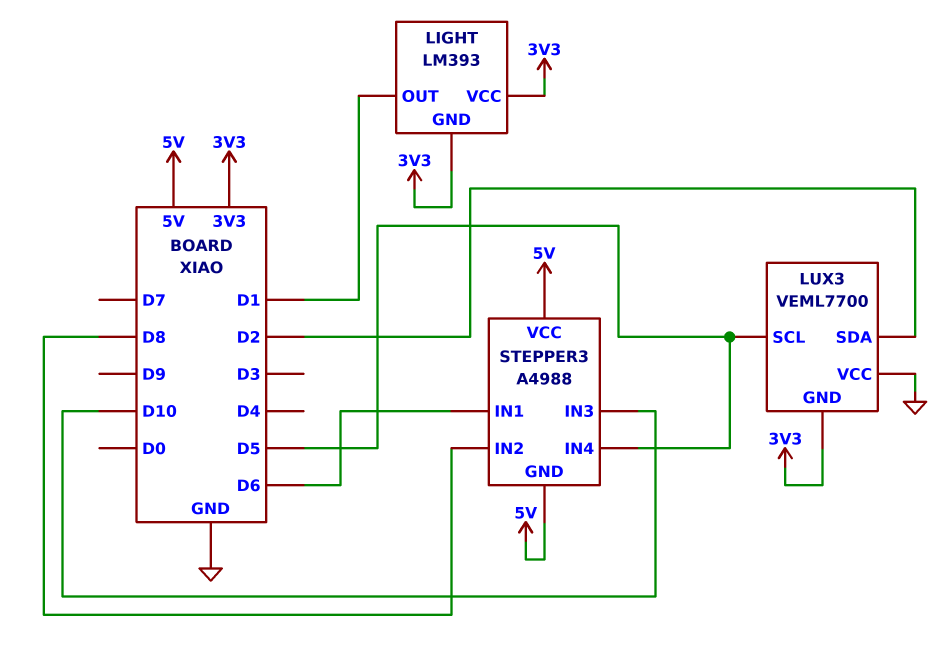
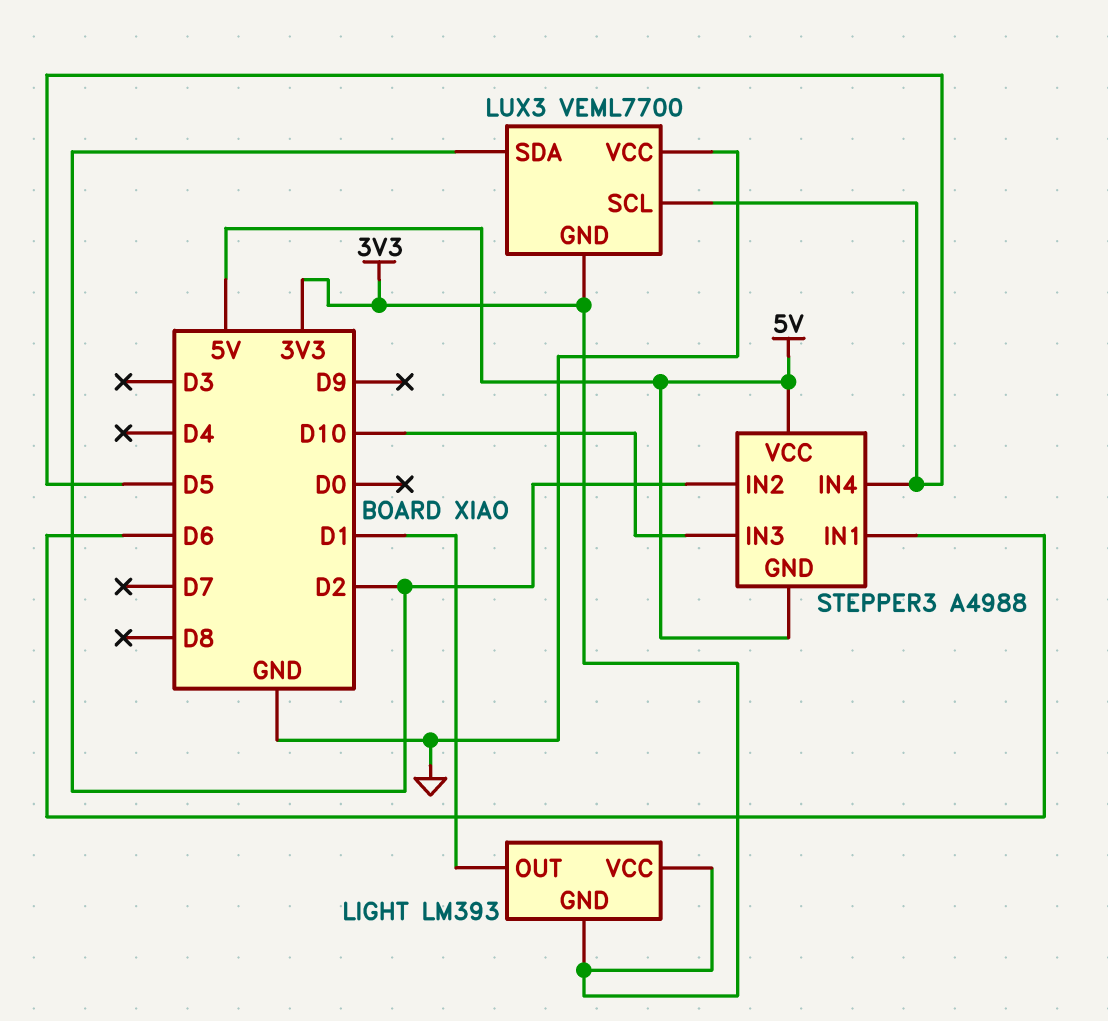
STEPPER3 pin IN2: D8 -> D2

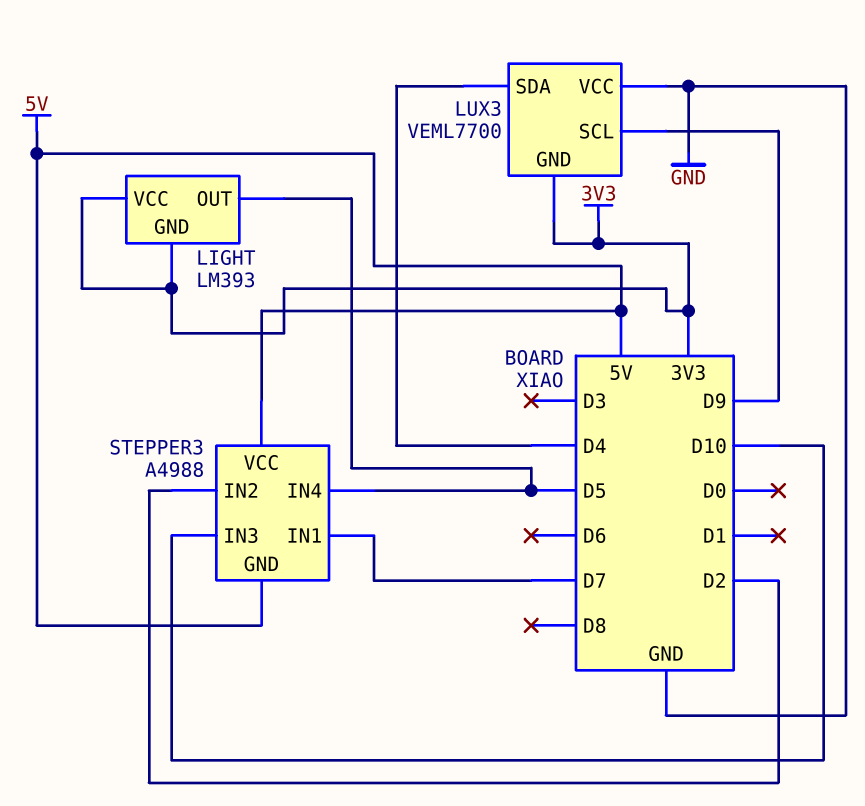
LIGHT pin OUT: D1 -> D5
LUX3 pin SCL: D5 -> D9
LUX3 pin SDA: D2 -> D4
STEPPER3 pin IN1: D6 -> D7

